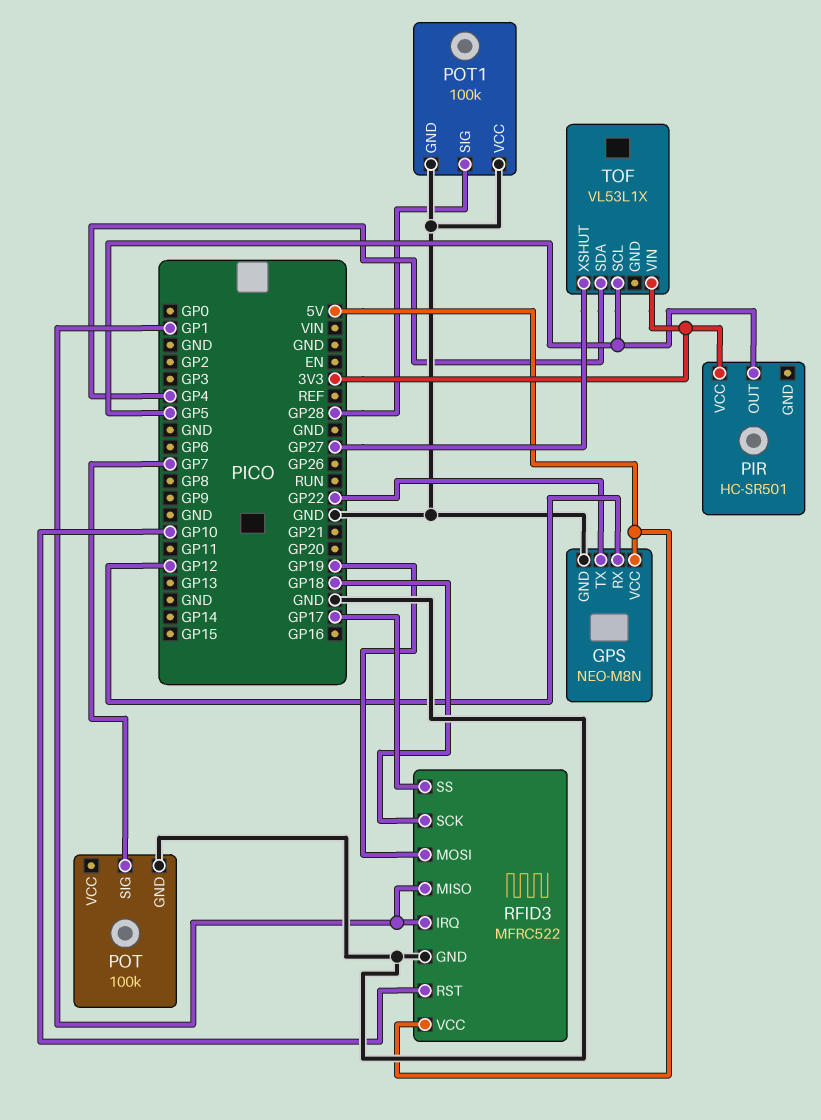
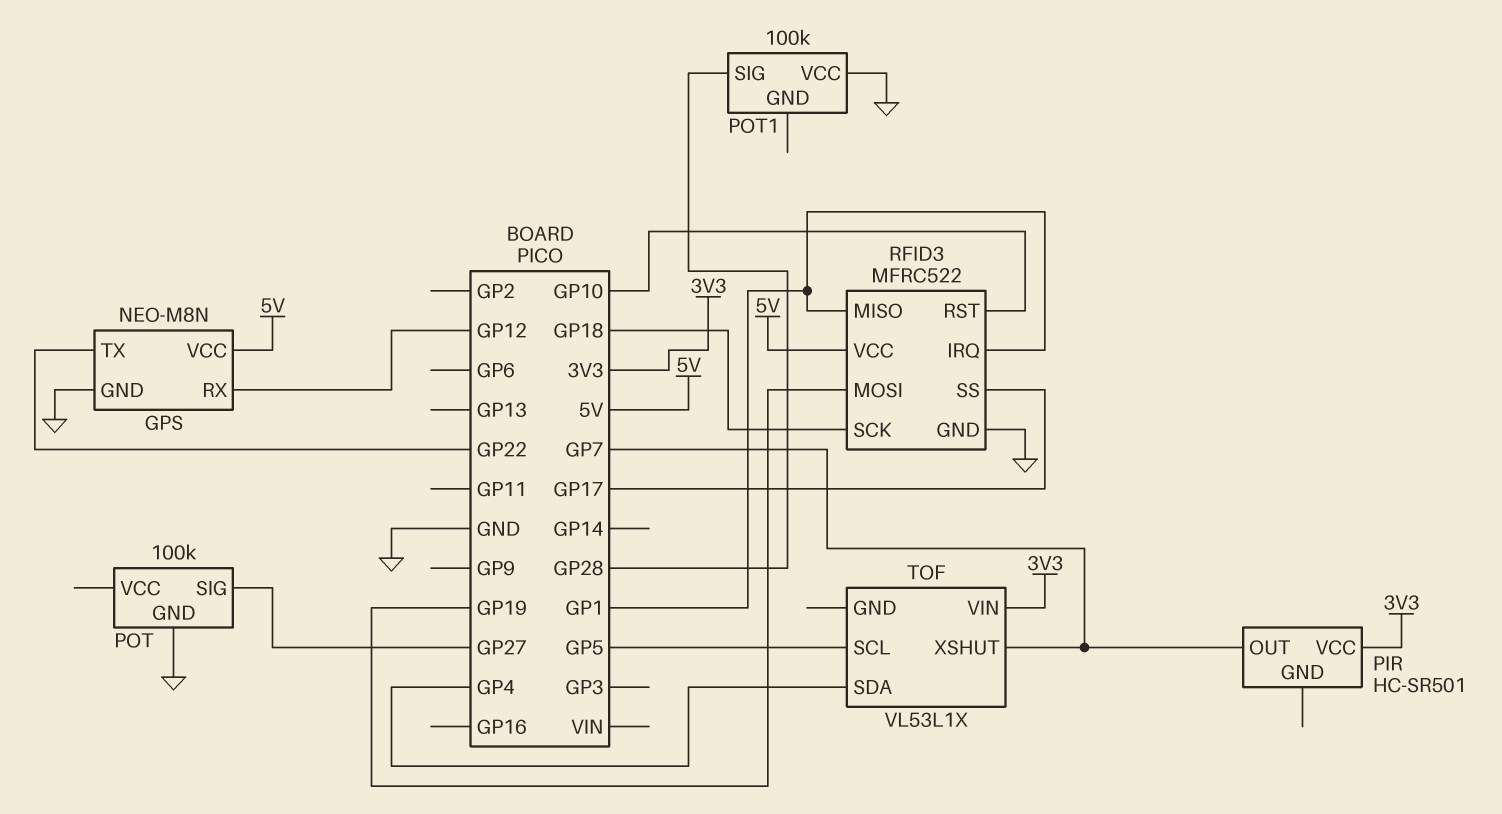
PIR pin OUT: GP5 -> GP7
POT pin SIG: GP7 -> GP27
POT1 pin GND: GND -> none
TOF pin XSHUT: GP27 -> GP7

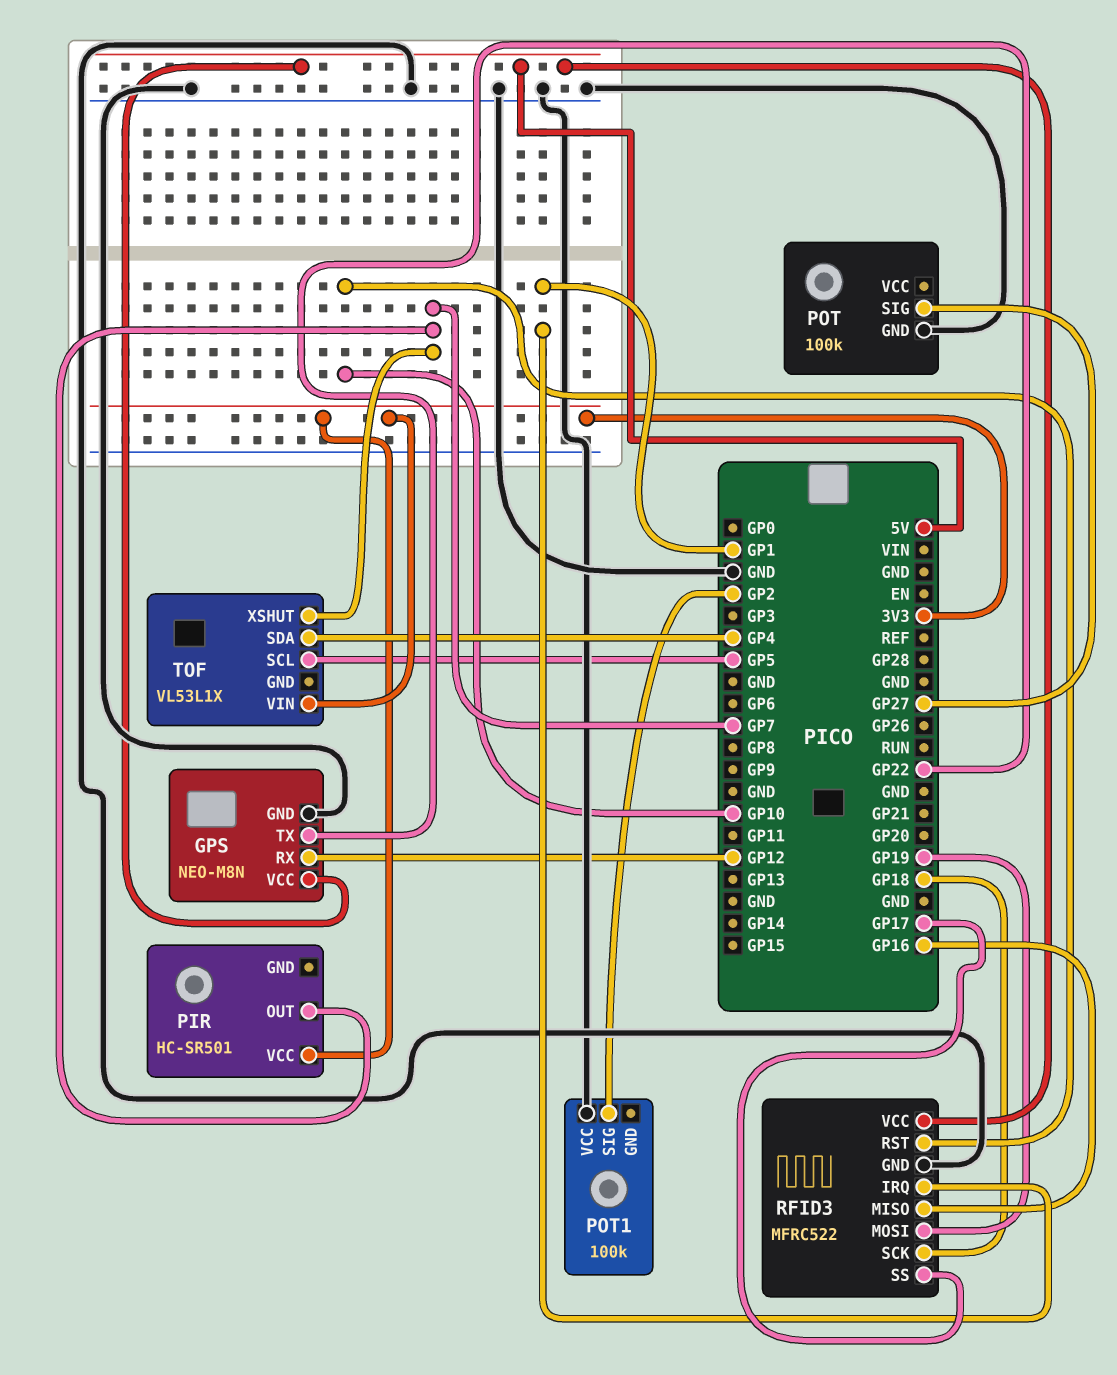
POT1 pin SIG: GP28 -> GP2
RFID3 pin MISO: GP1 -> GP16

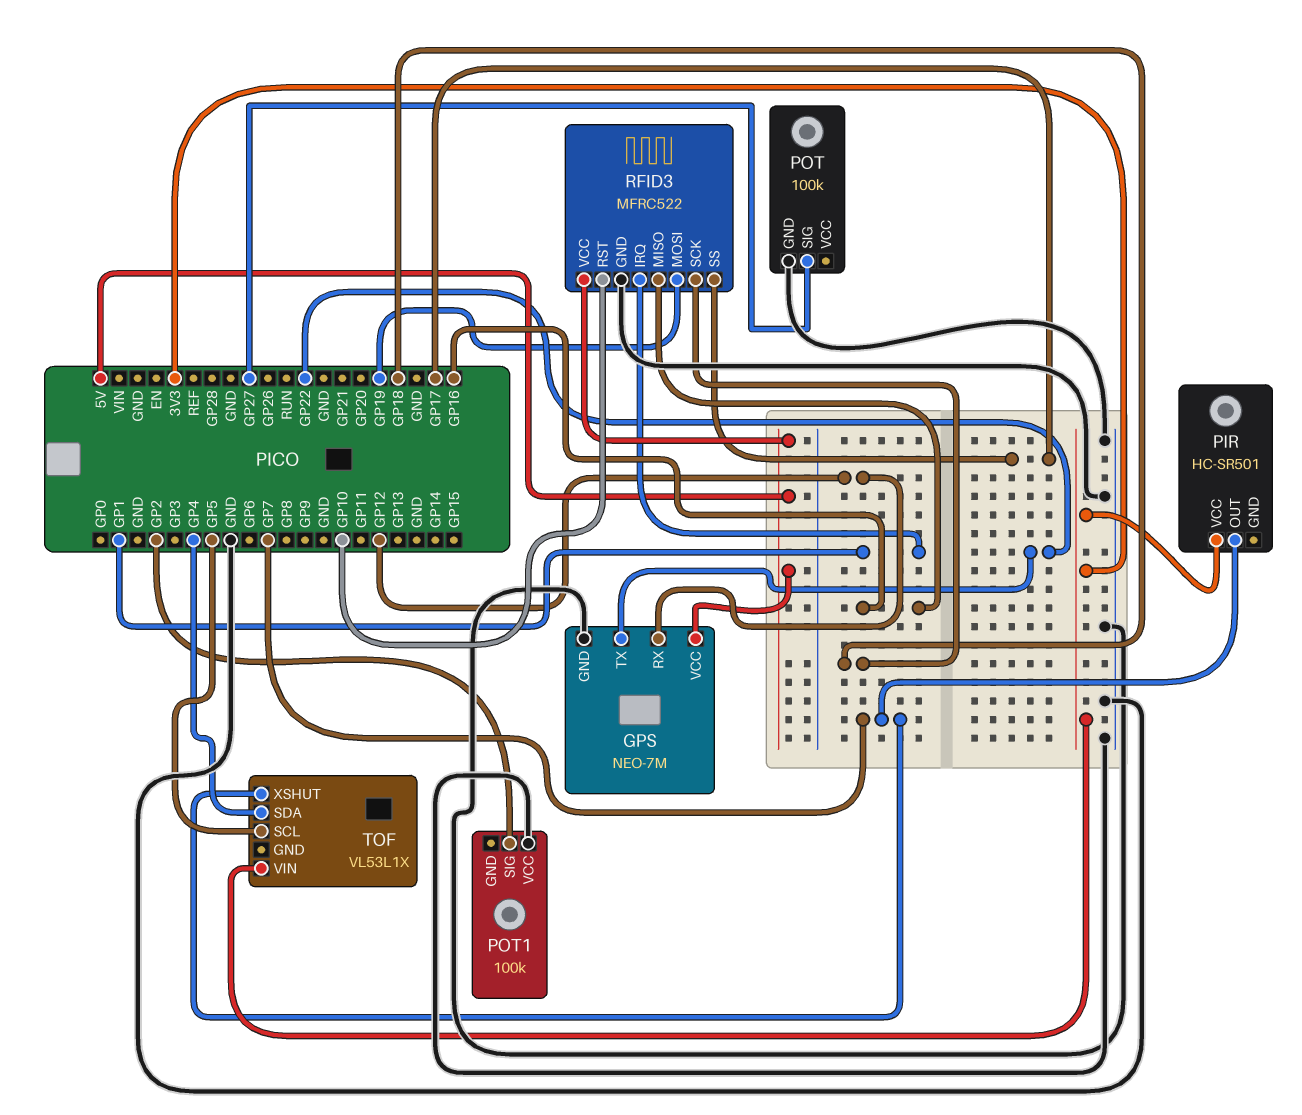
GPS: NEO-M8N -> NEO-7M

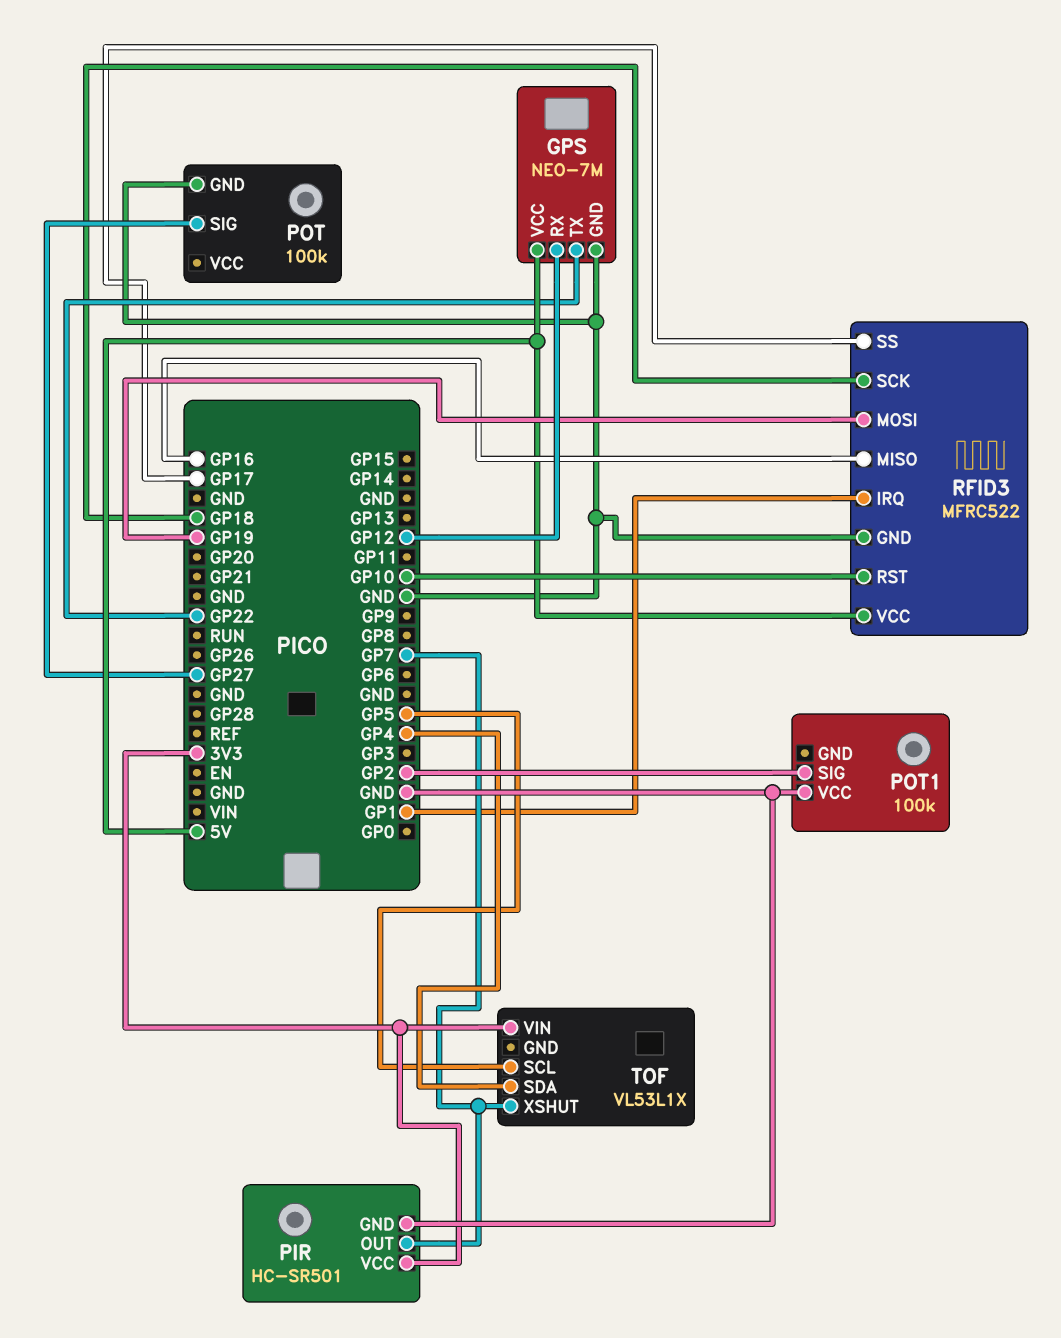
PIR pin GND: none -> GND

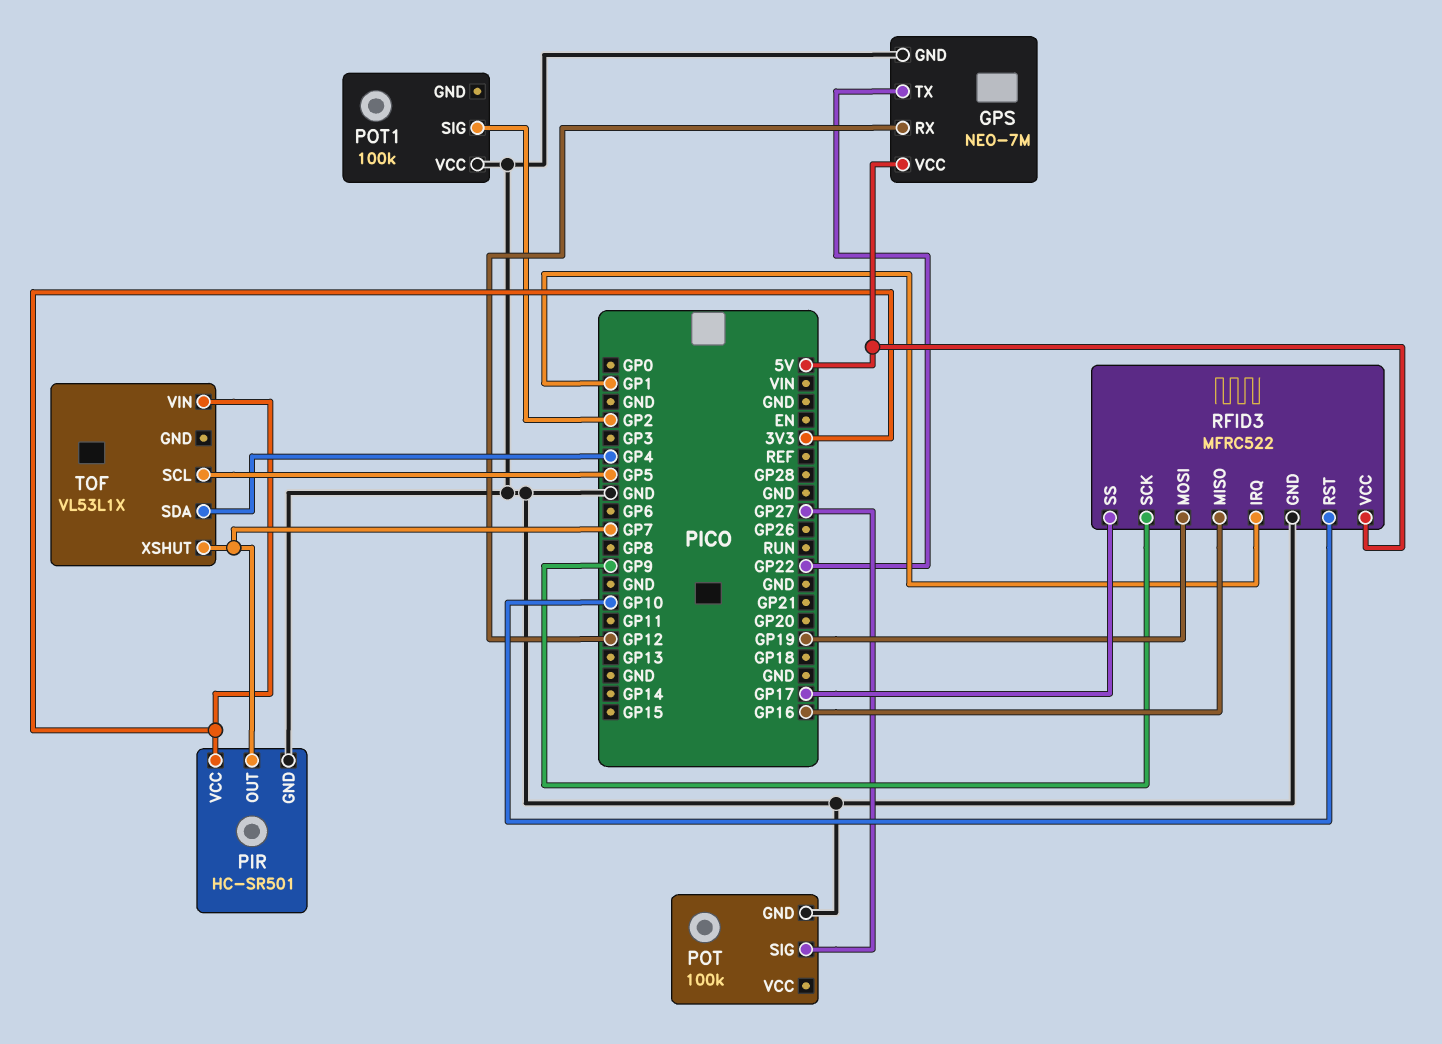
RFID3 pin SCK: GP18 -> GP9

